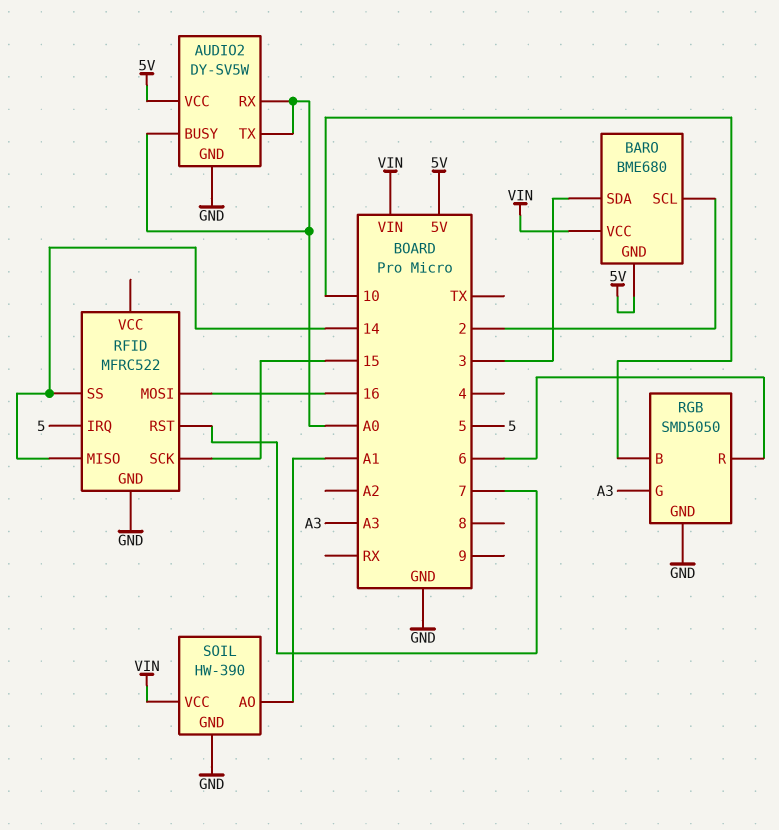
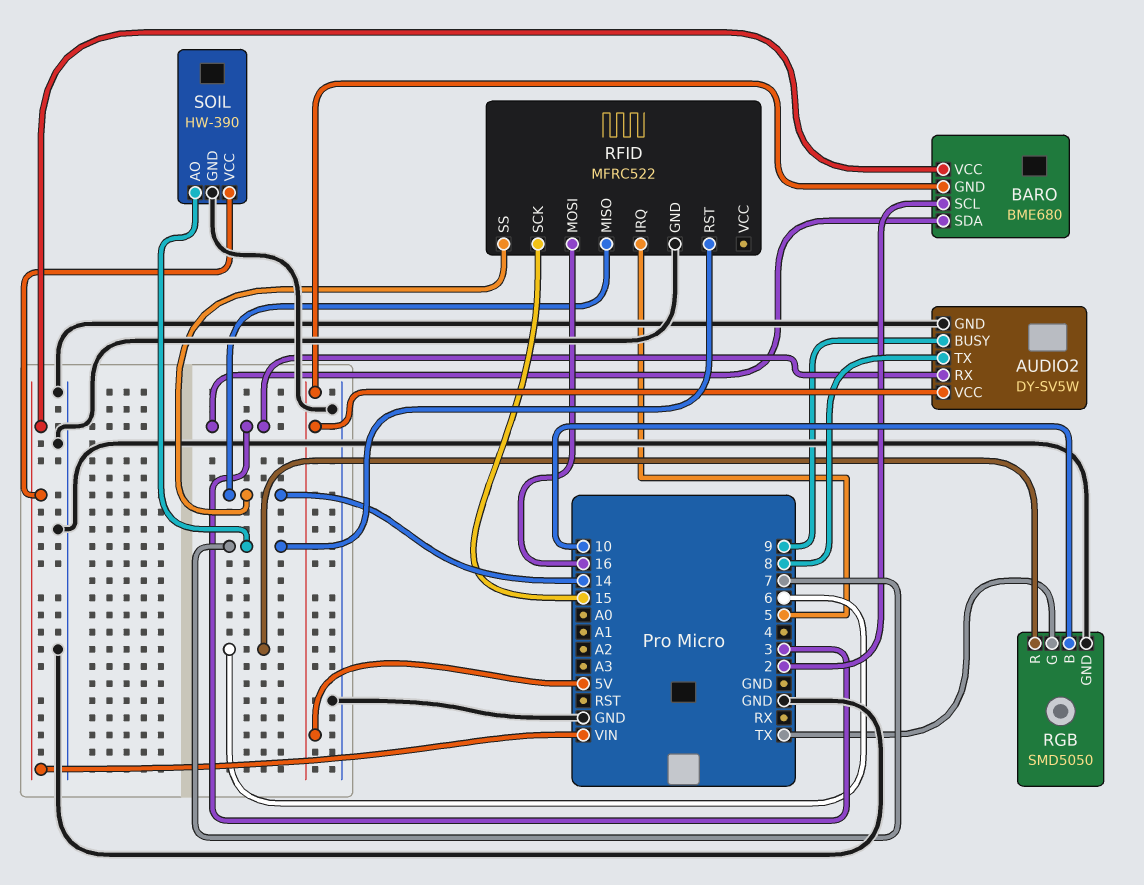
AUDIO2 pin BUSY: A0 -> 9
AUDIO2 pin RX: A0 -> 3
AUDIO2 pin TX: A0 -> 8
RGB pin G: A3 -> TX
SOIL pin AO: A1 -> 7

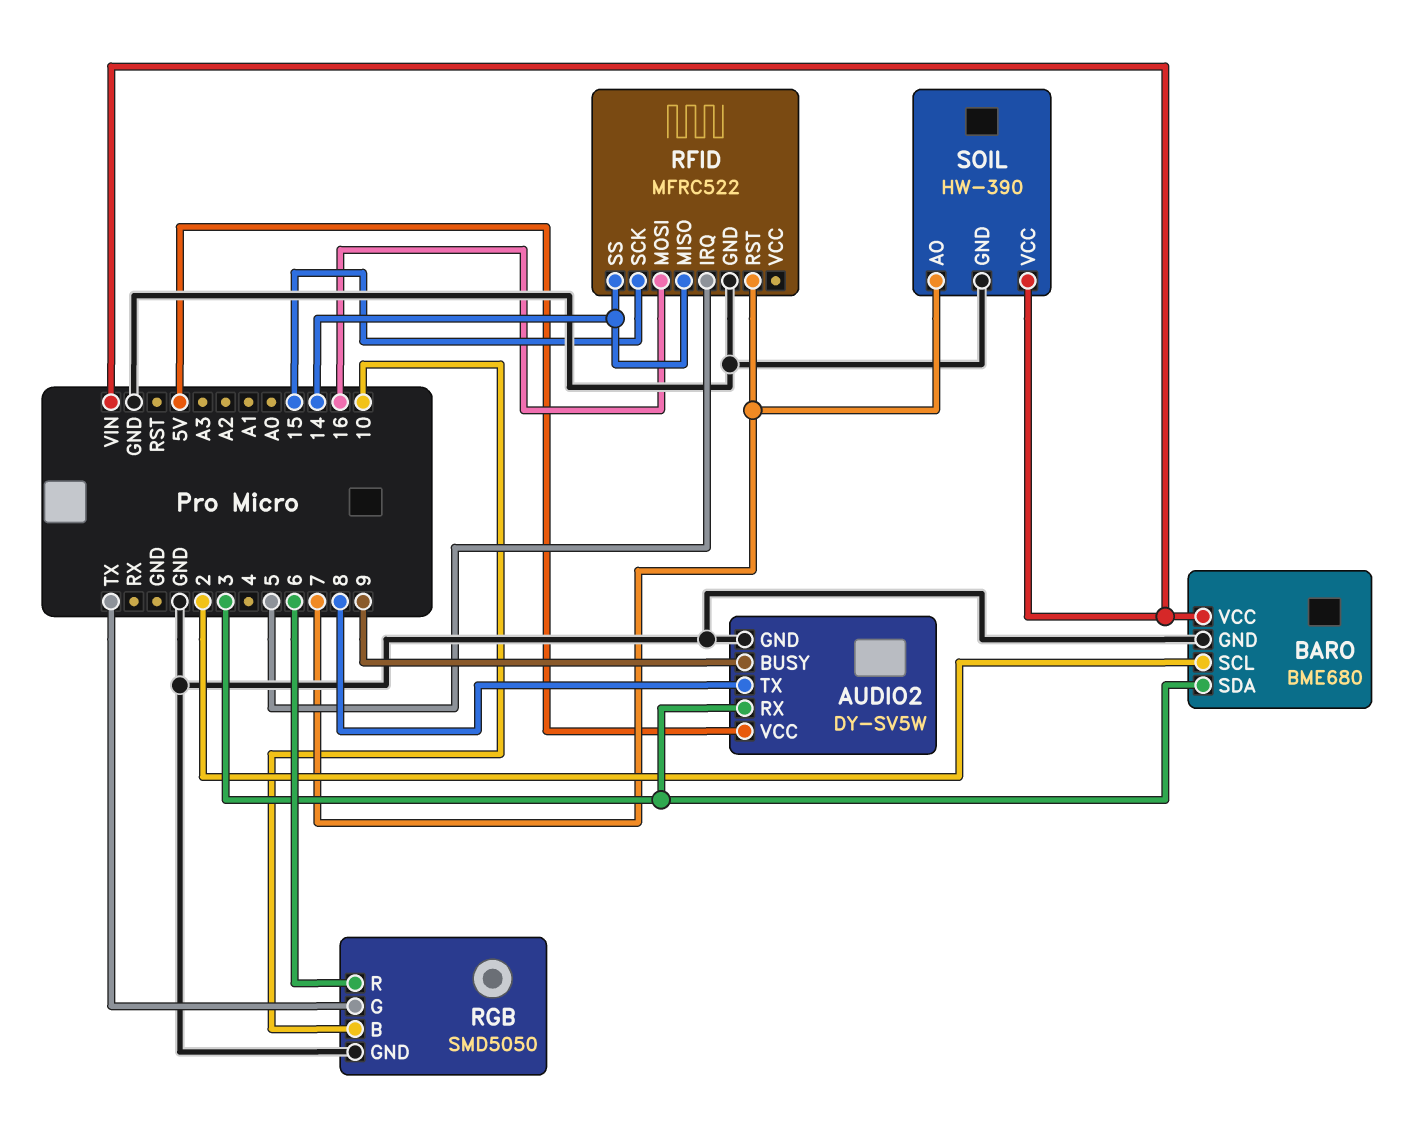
BARO pin GND: 5V -> GND

